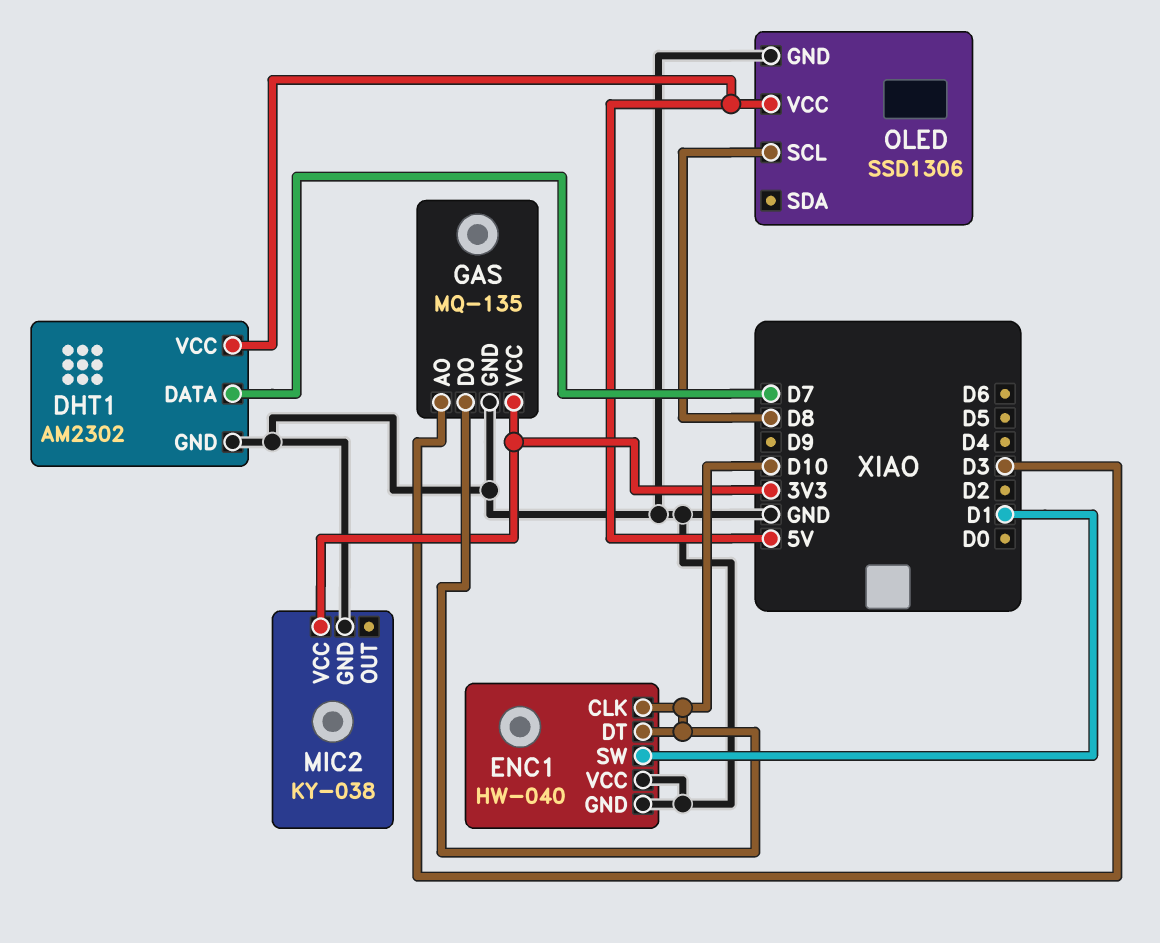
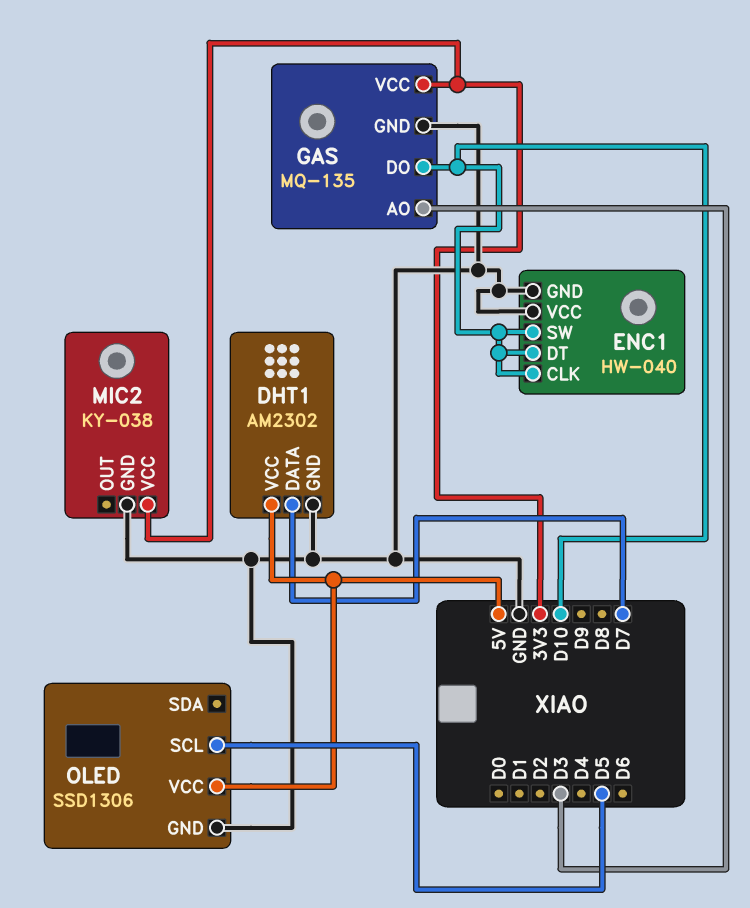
ENC1 pin SW: D1 -> D10
OLED pin SCL: D8 -> D5

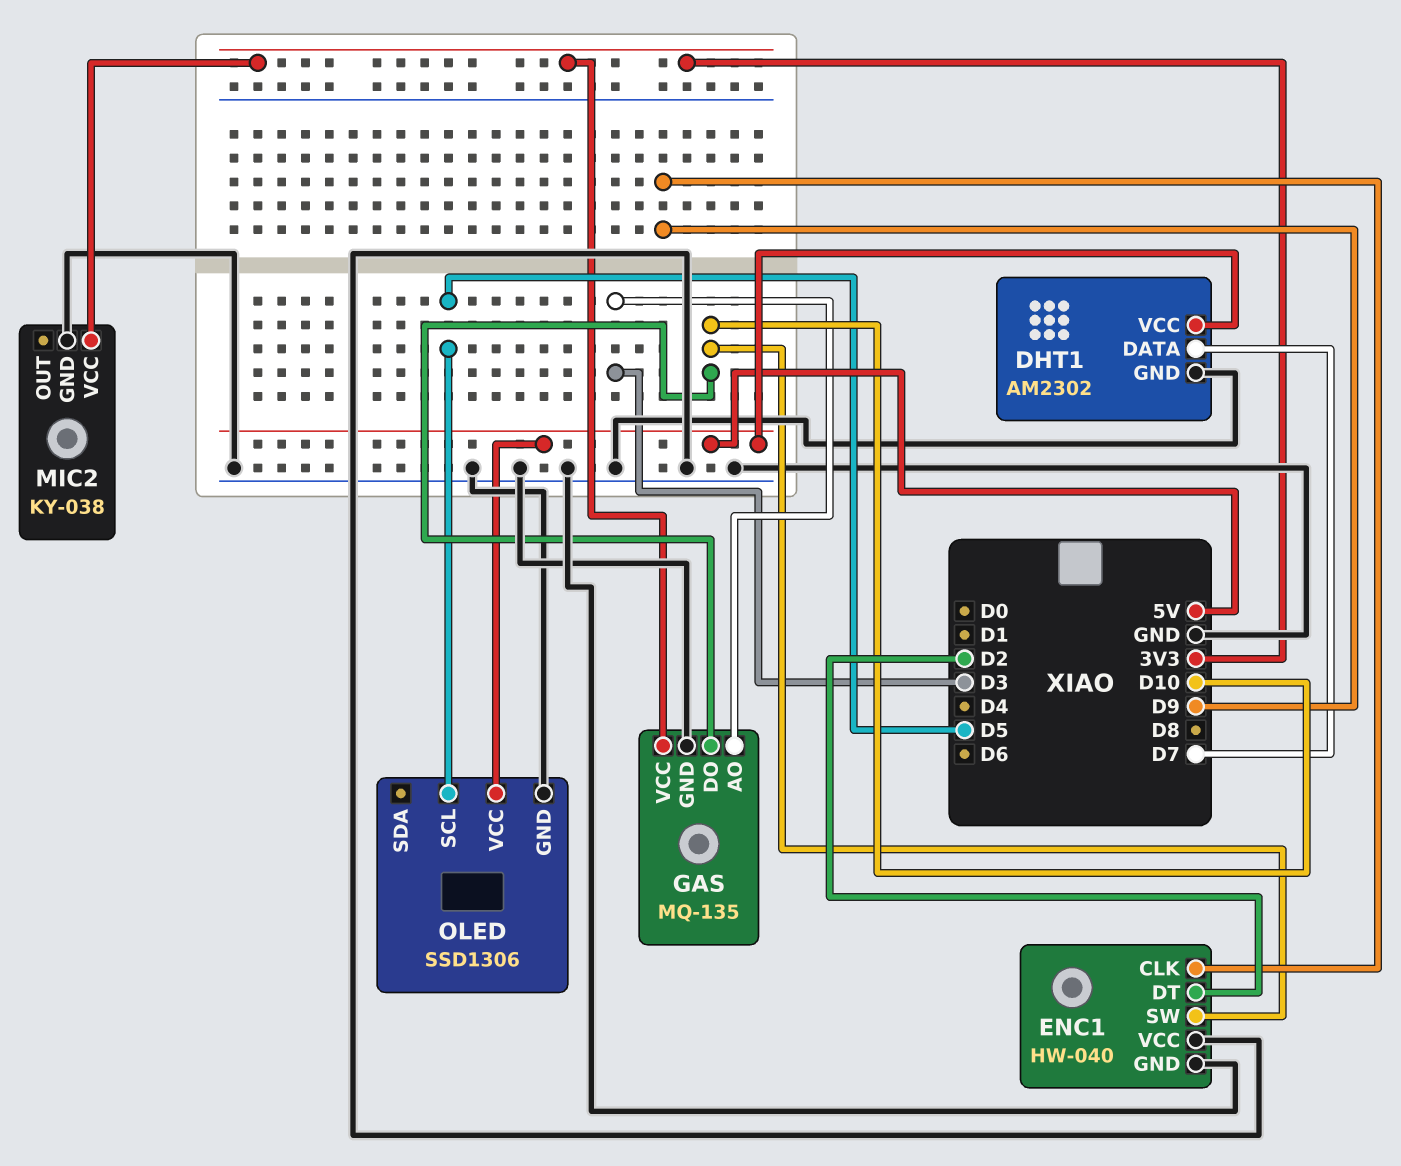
ENC1 pin CLK: D10 -> D9
ENC1 pin DT: D10 -> D2

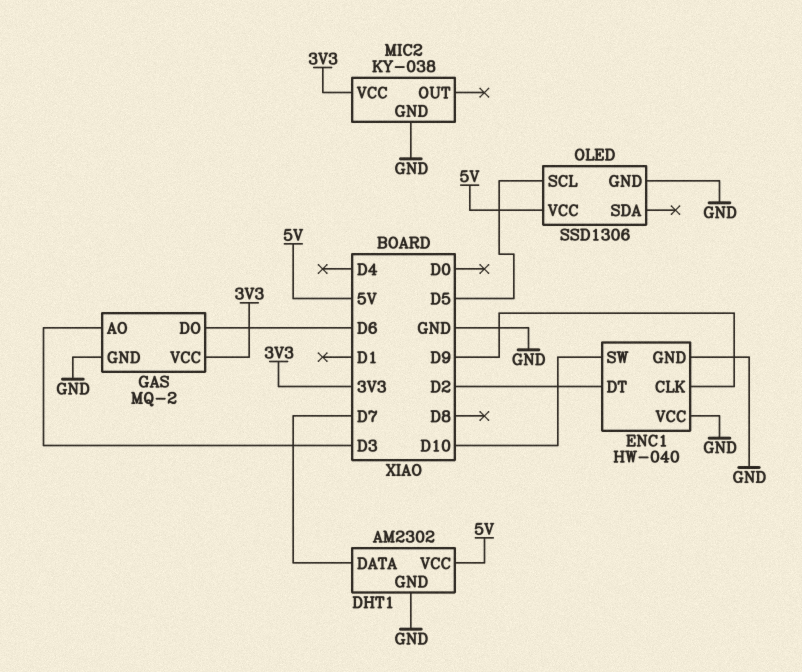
GAS: MQ-135 -> MQ-2
GAS pin DO: D10 -> D6

